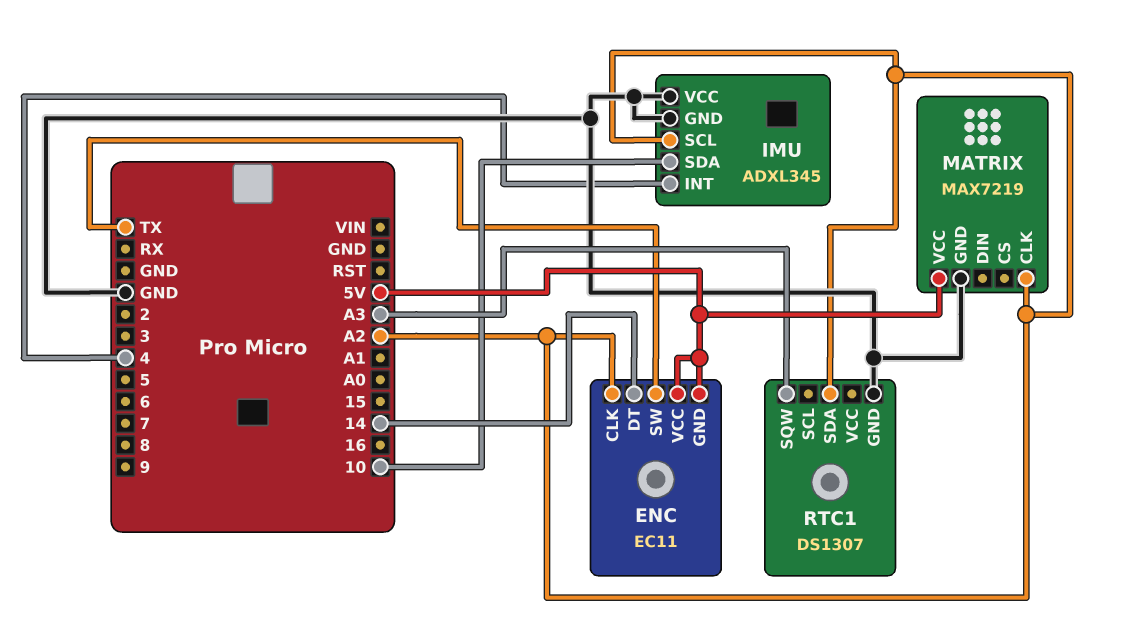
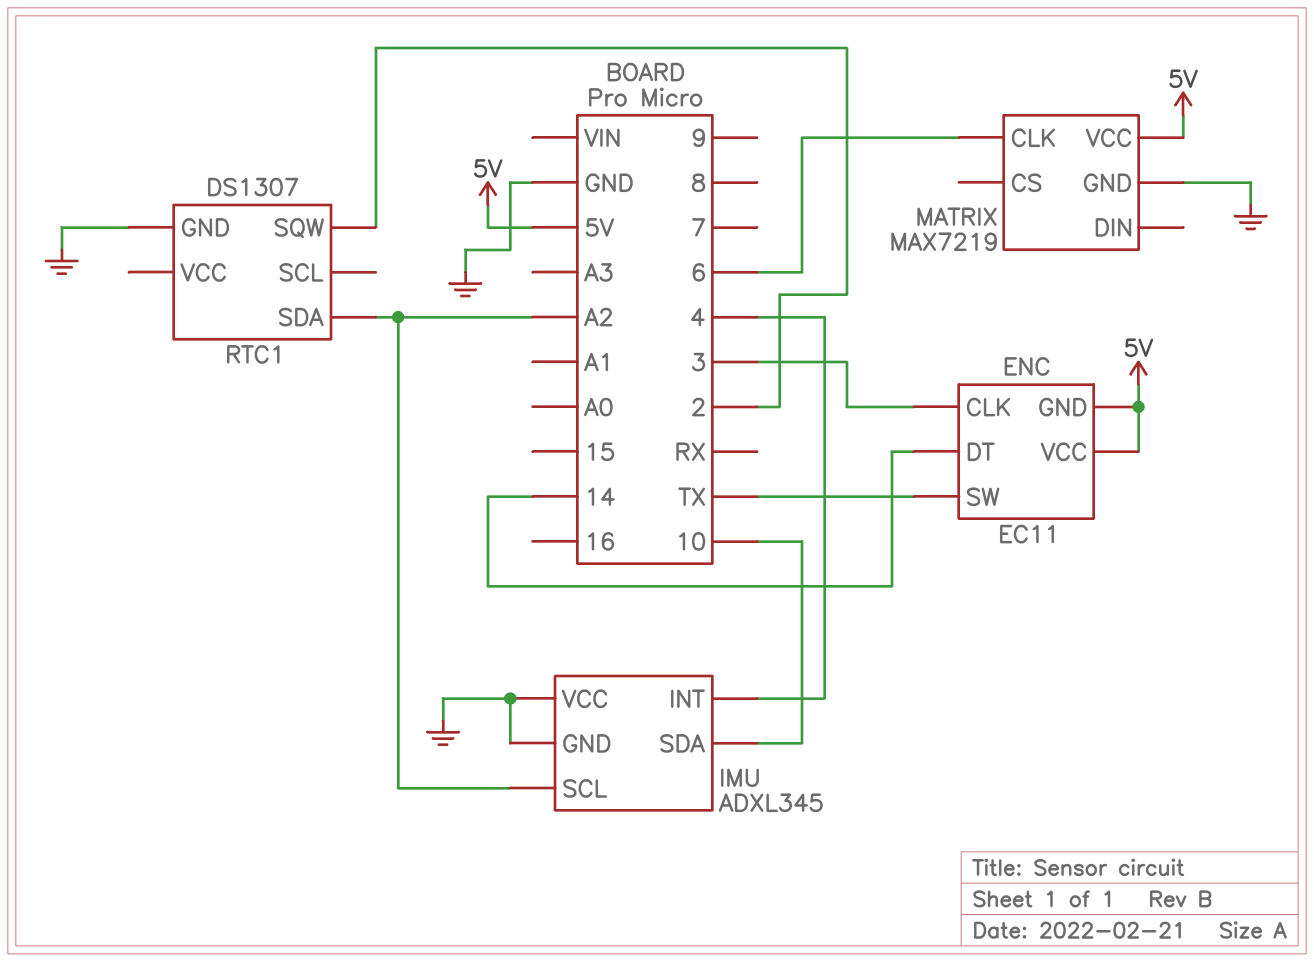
ENC pin CLK: A2 -> 3
MATRIX pin CLK: A2 -> 6
RTC1 pin SQW: A3 -> 2

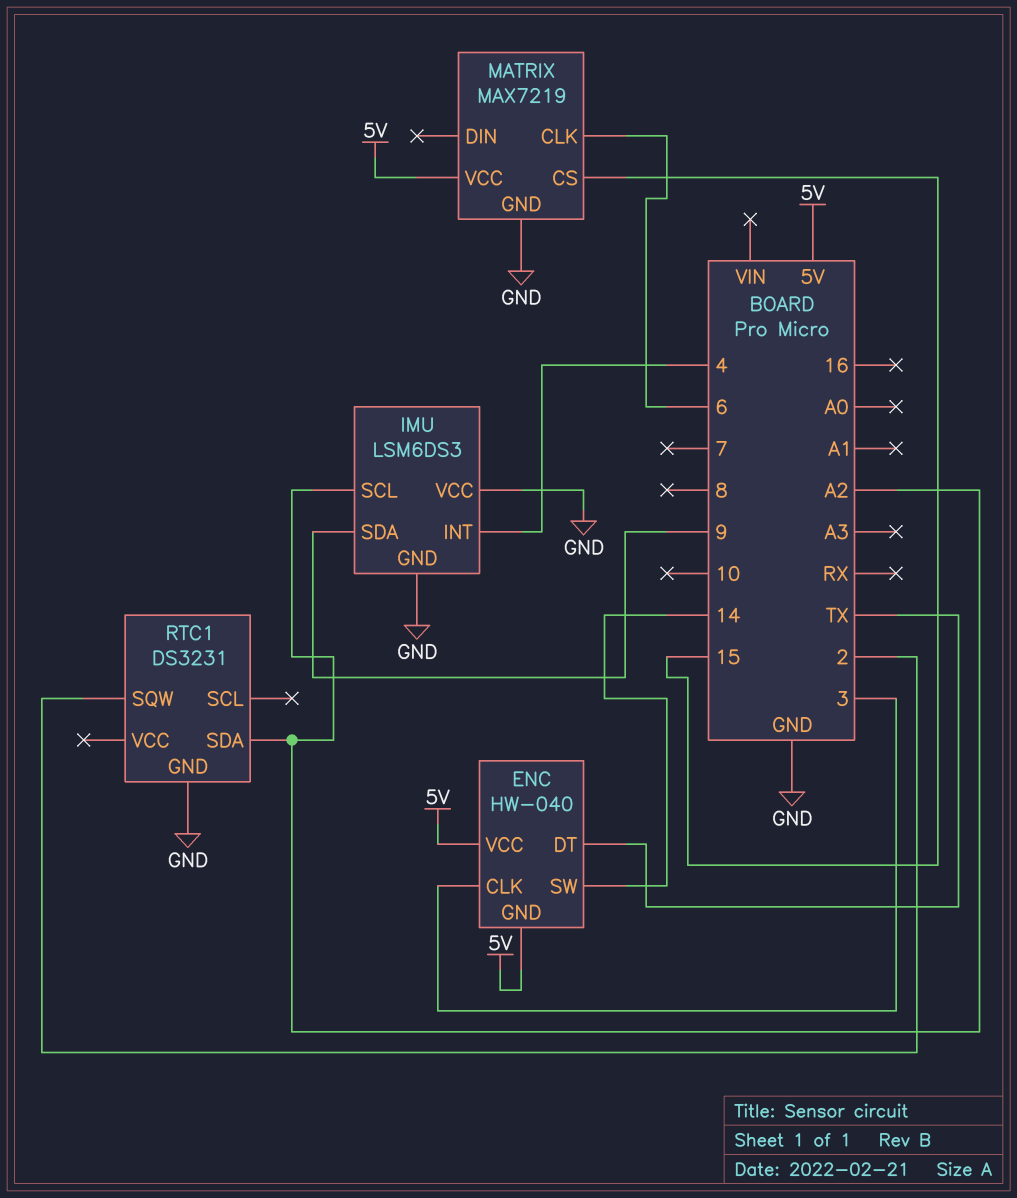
ENC: EC11 -> HW-040
ENC pin DT: 14 -> TX
ENC pin SW: TX -> 14
IMU: ADXL345 -> LSM6DS3
IMU pin SDA: 10 -> 9
MATRIX pin CS: none -> 15
RTC1: DS1307 -> DS3231

